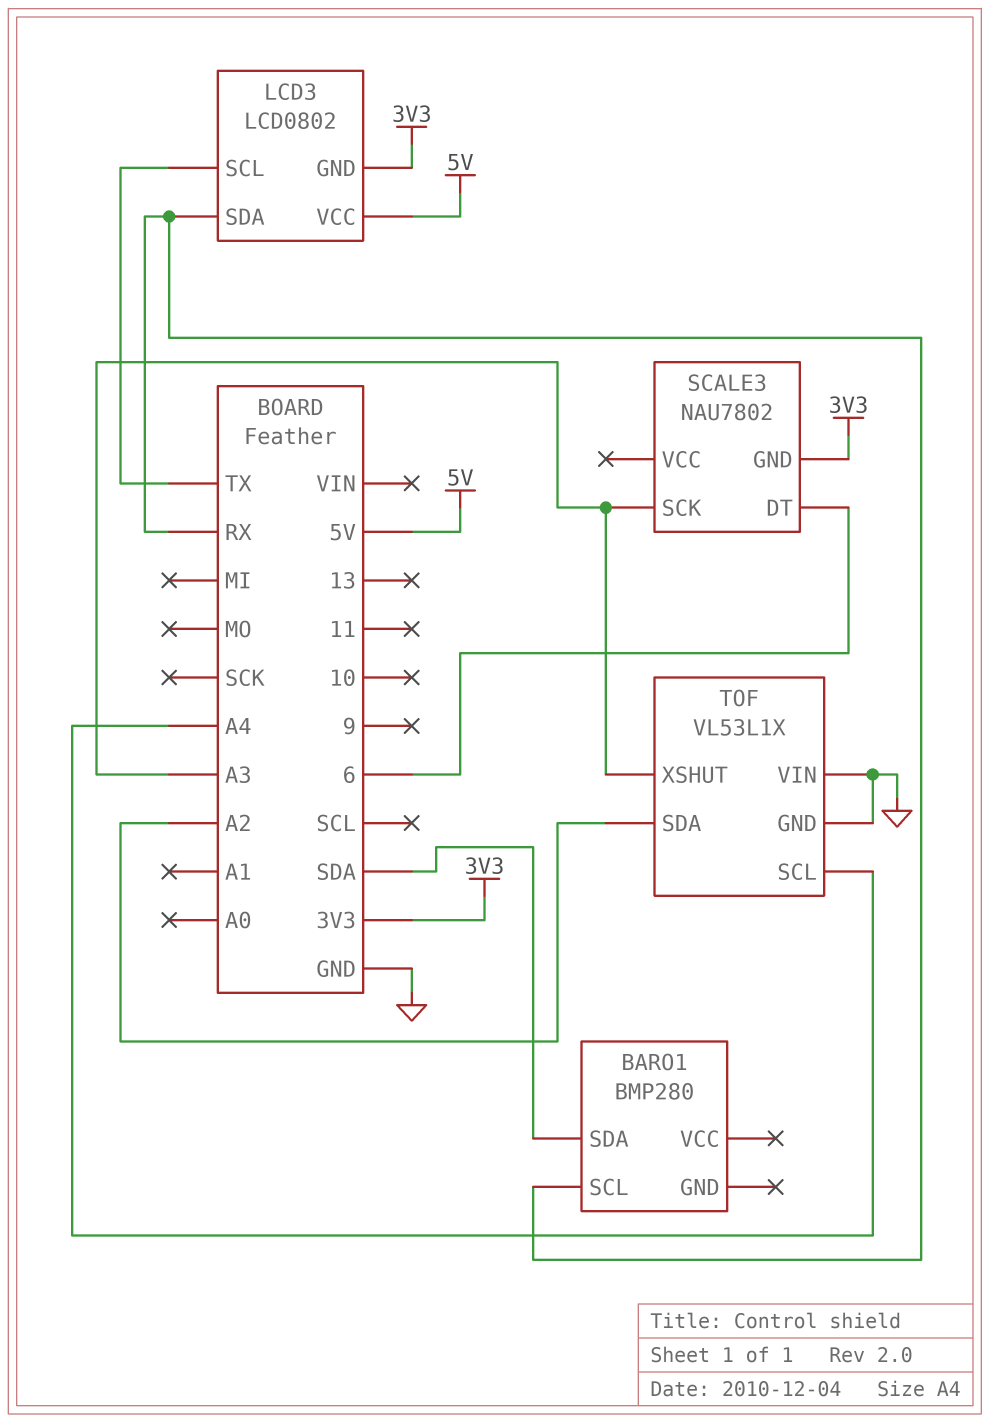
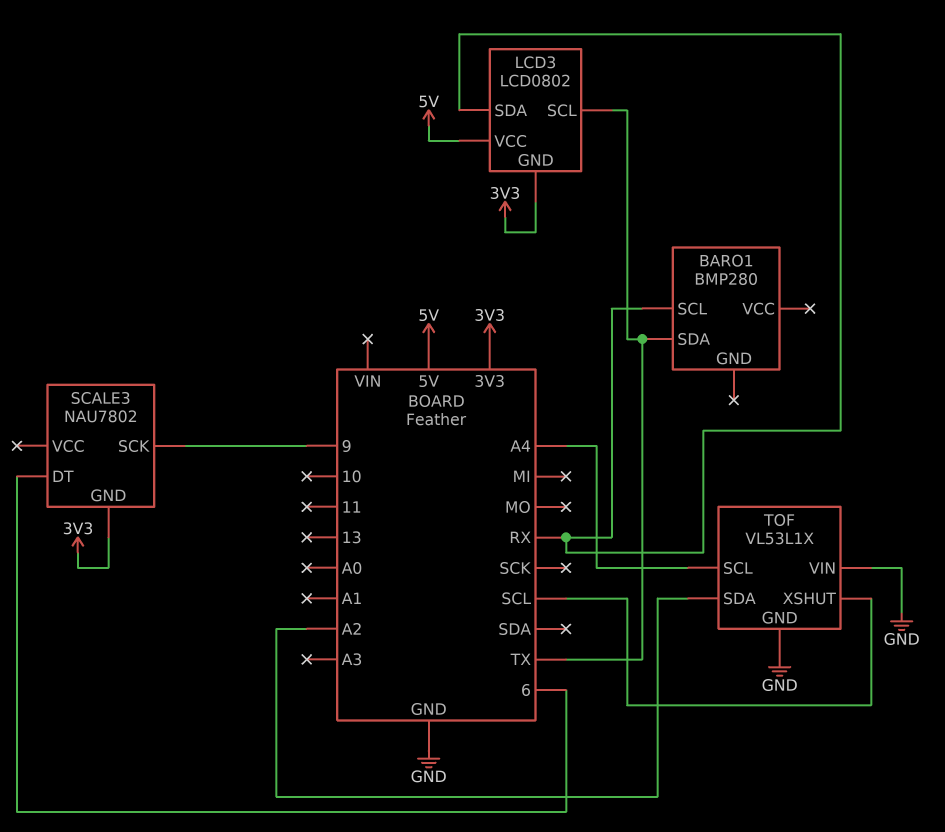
BARO1 pin SDA: SDA -> TX
SCALE3 pin SCK: A3 -> 9
TOF pin XSHUT: A3 -> SCL

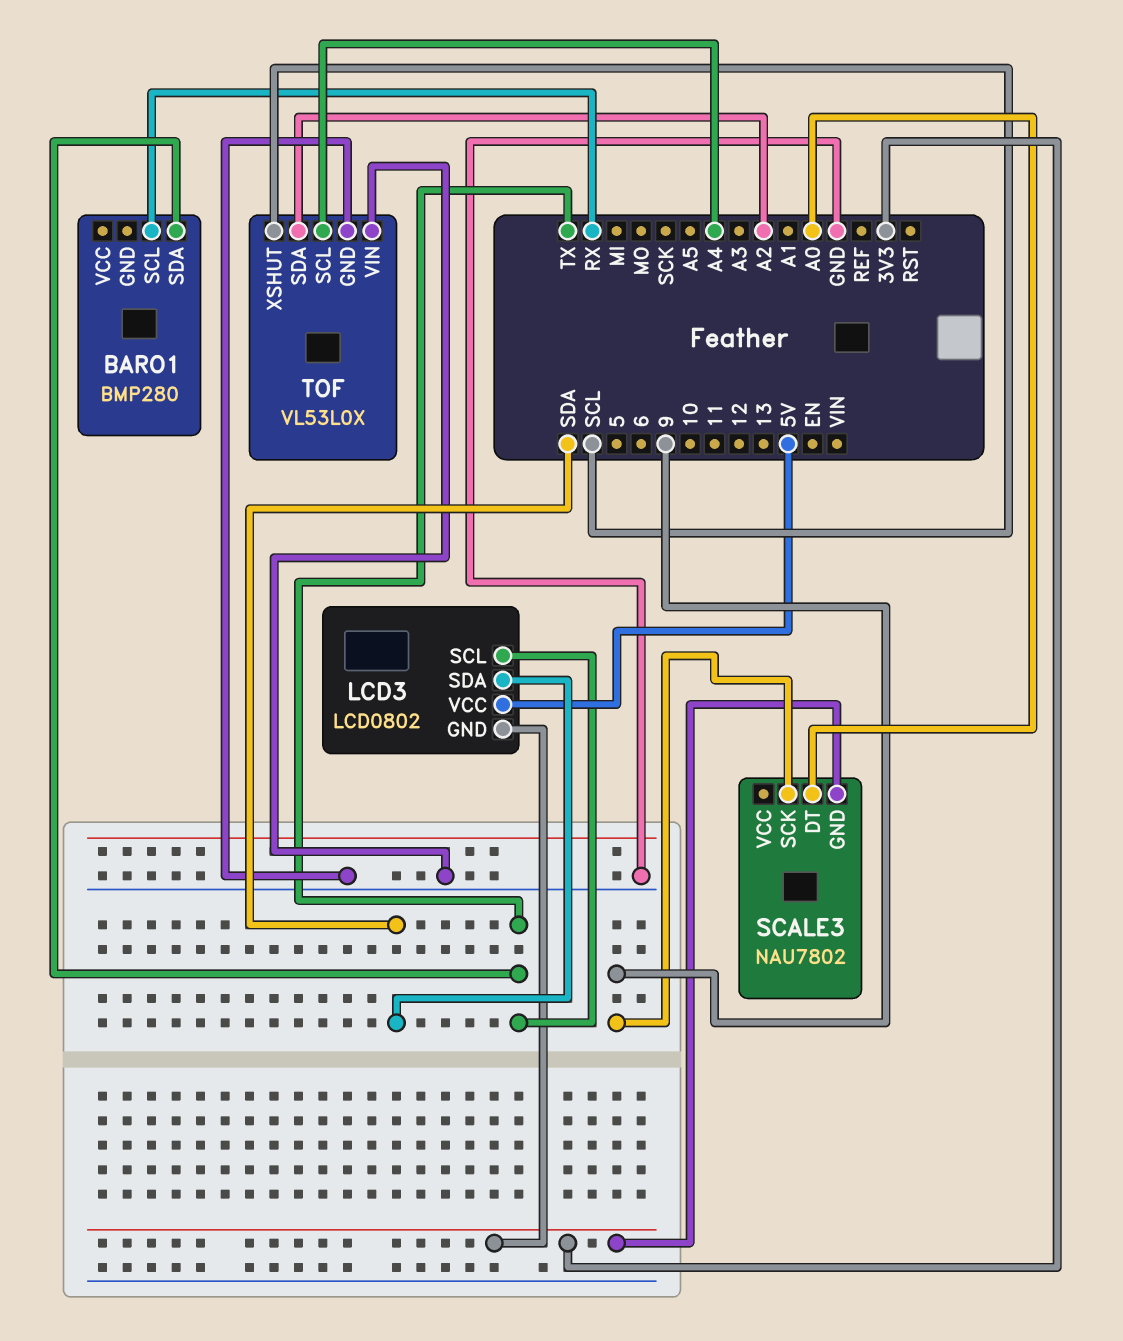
LCD3 pin SDA: RX -> SDA
SCALE3 pin DT: 6 -> A0
TOF: VL53L1X -> VL53L0X

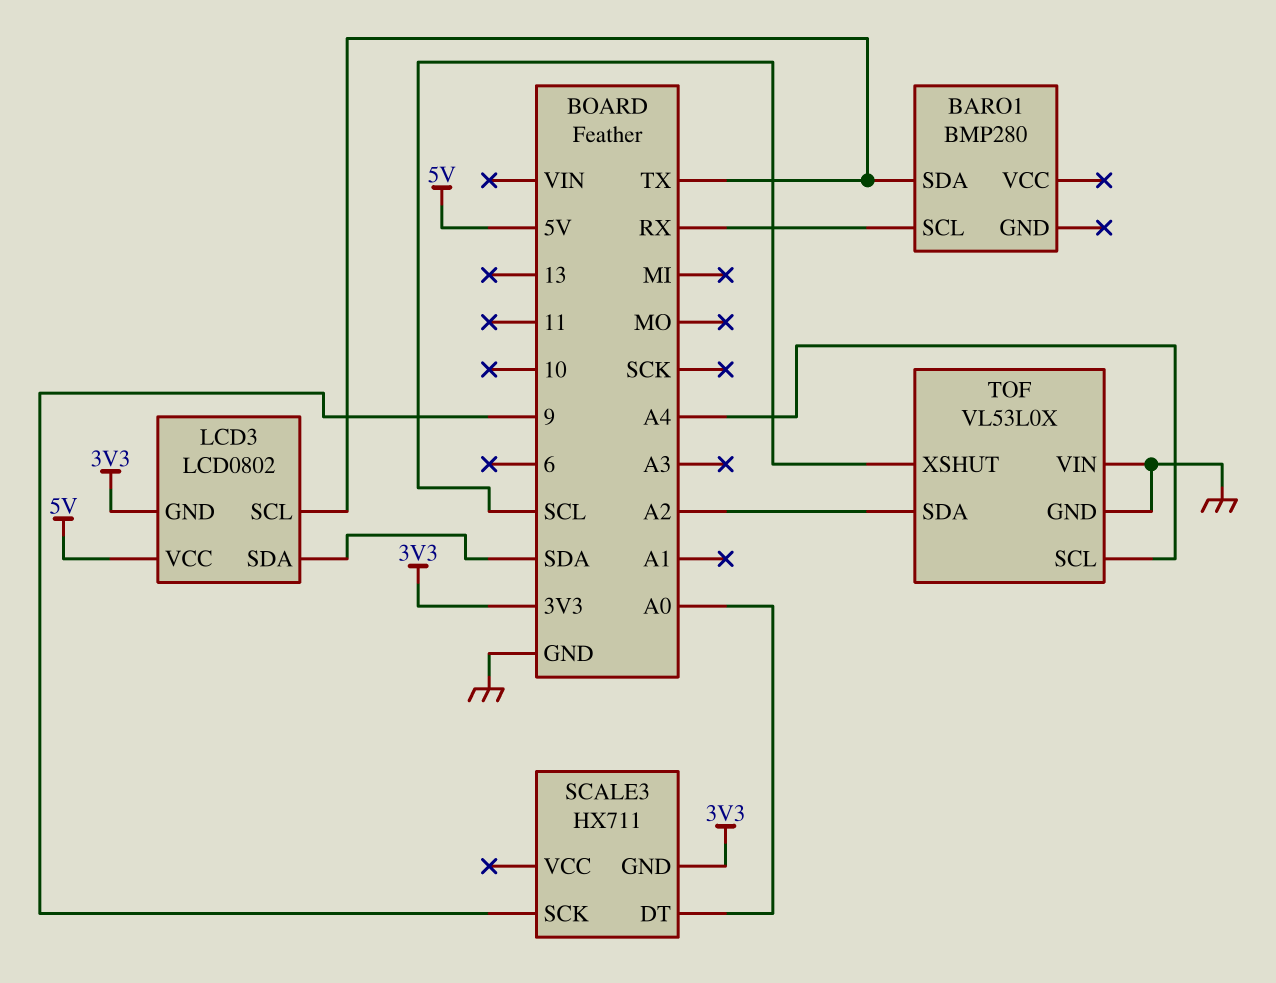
SCALE3: NAU7802 -> HX711

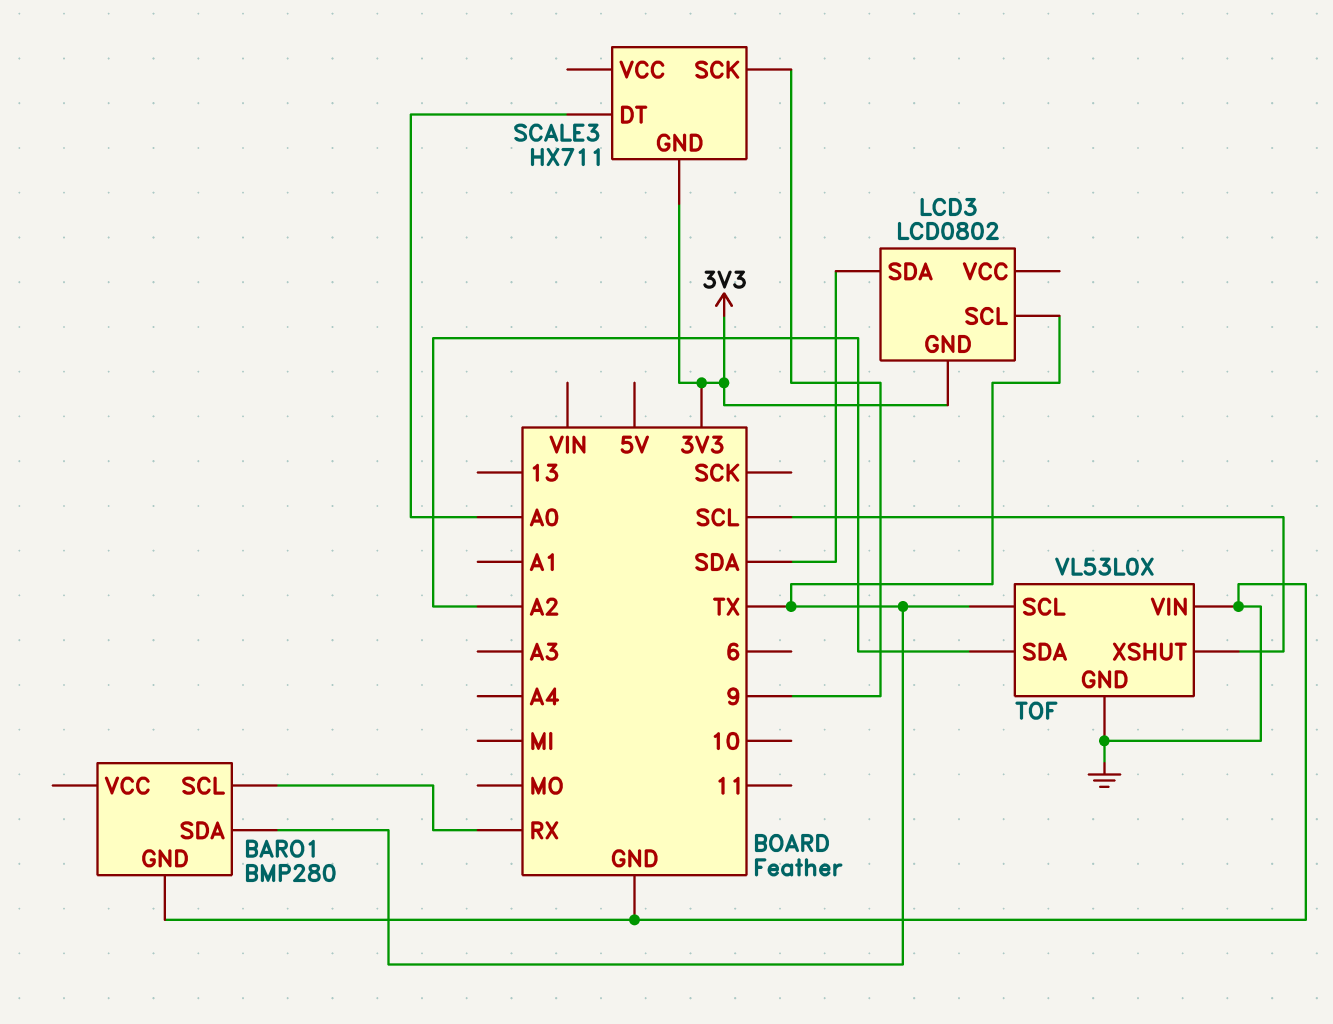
BARO1 pin GND: none -> GND
LCD3 pin VCC: 5V -> none
TOF pin SCL: A4 -> TX

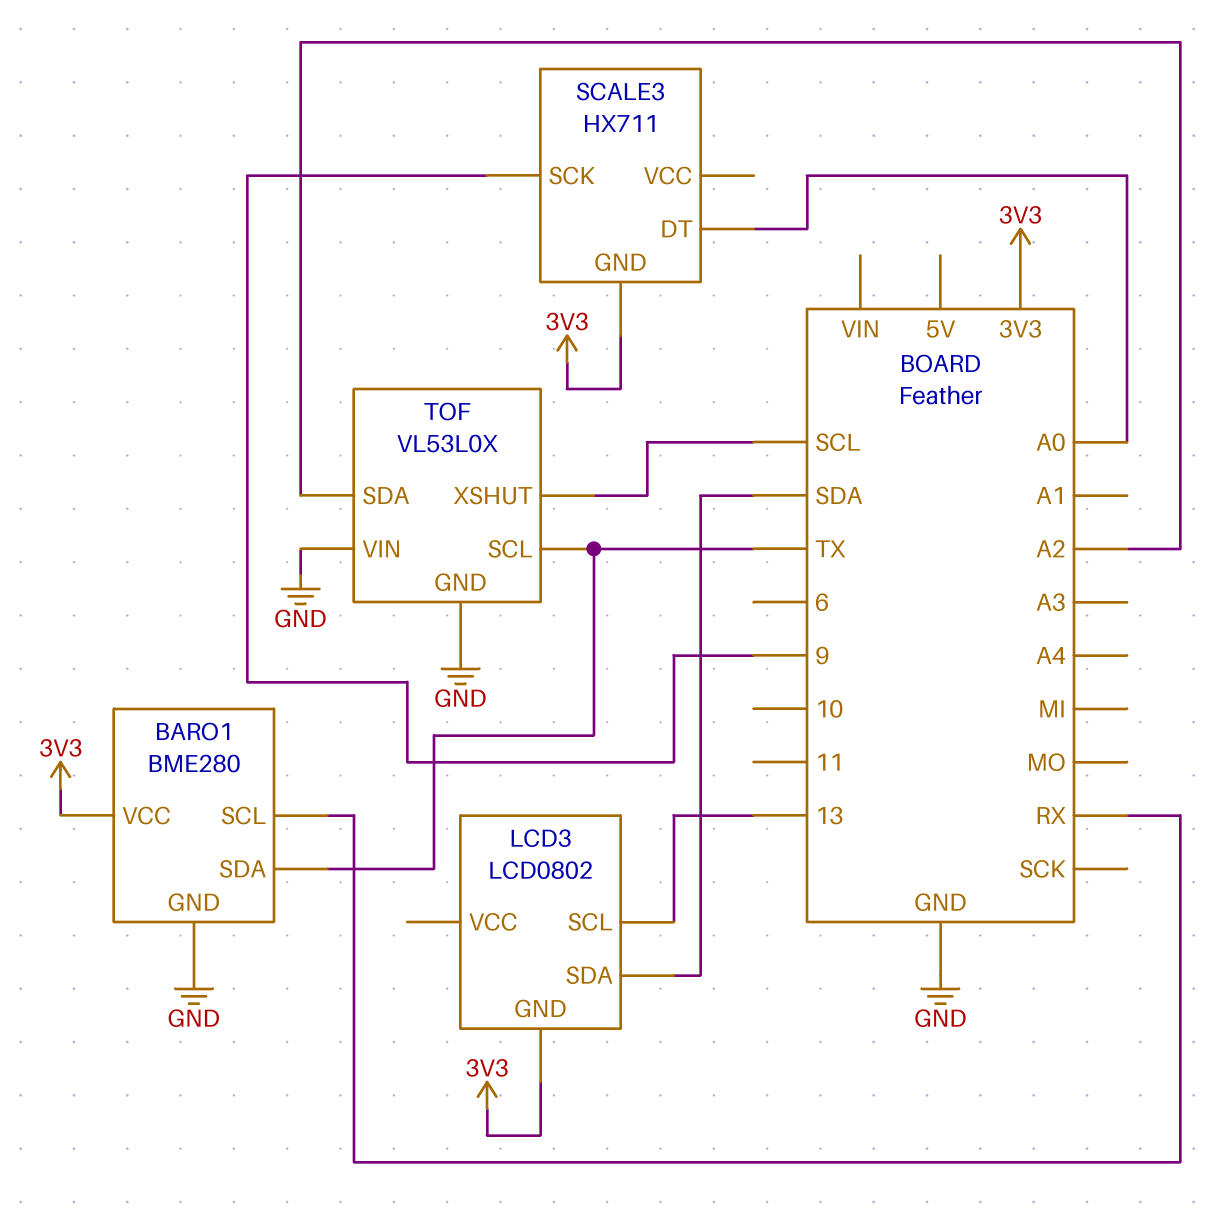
BARO1: BMP280 -> BME280
BARO1 pin VCC: none -> 3V3
LCD3 pin SCL: TX -> 13

